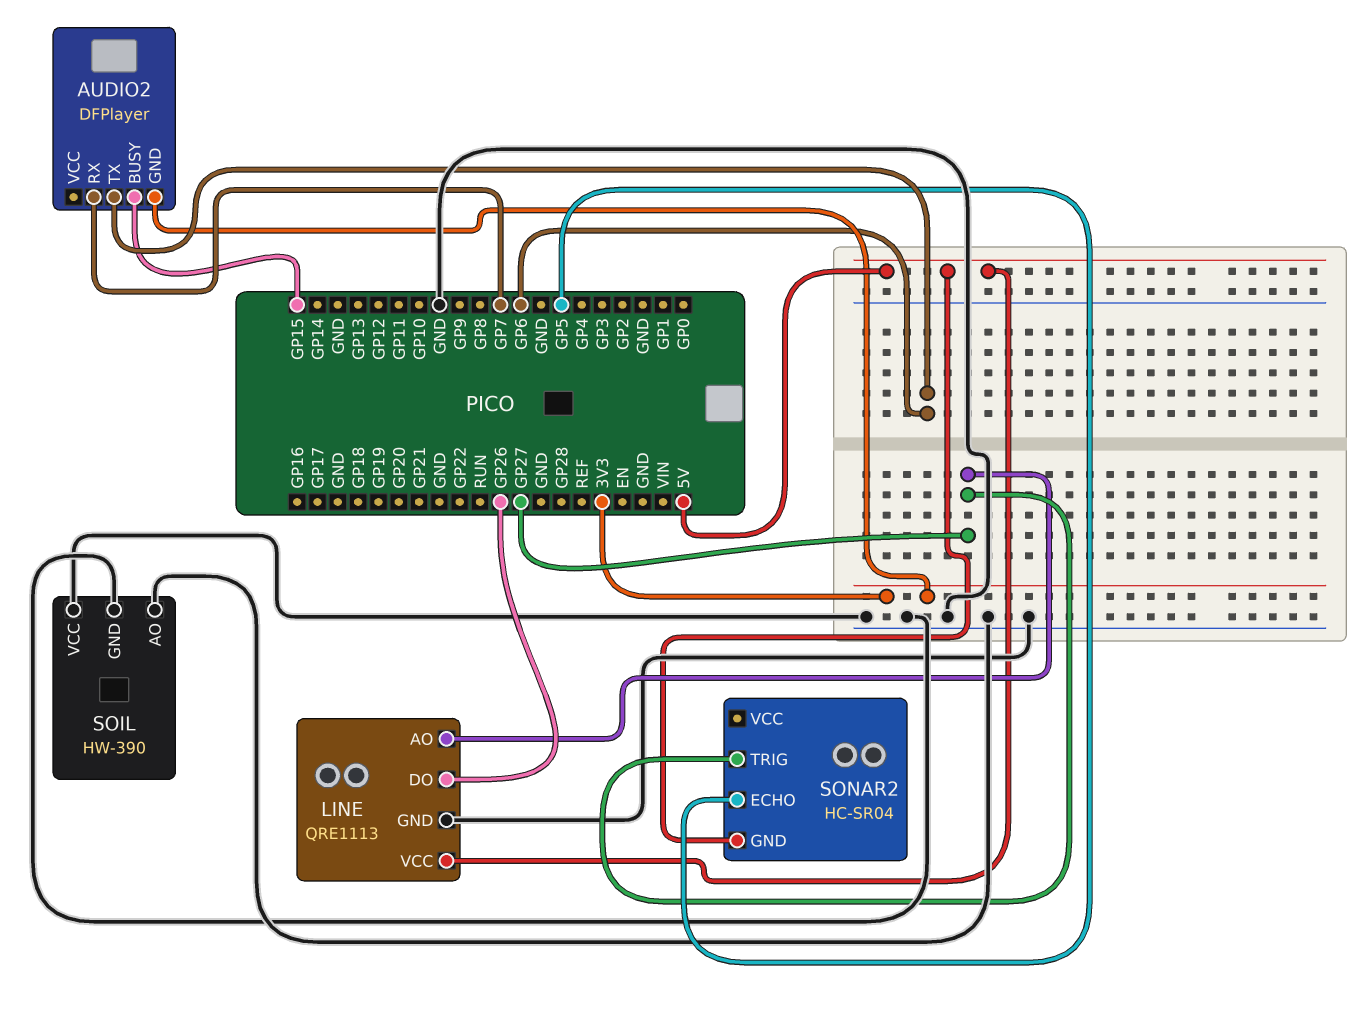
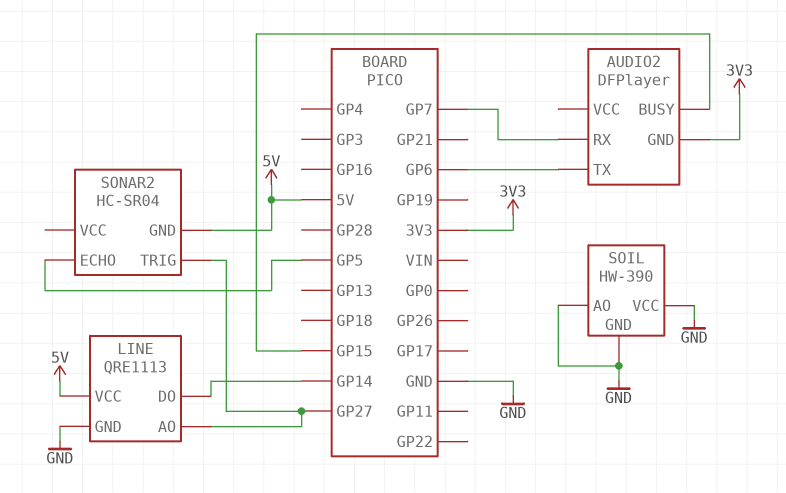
LINE pin DO: GP26 -> GP14

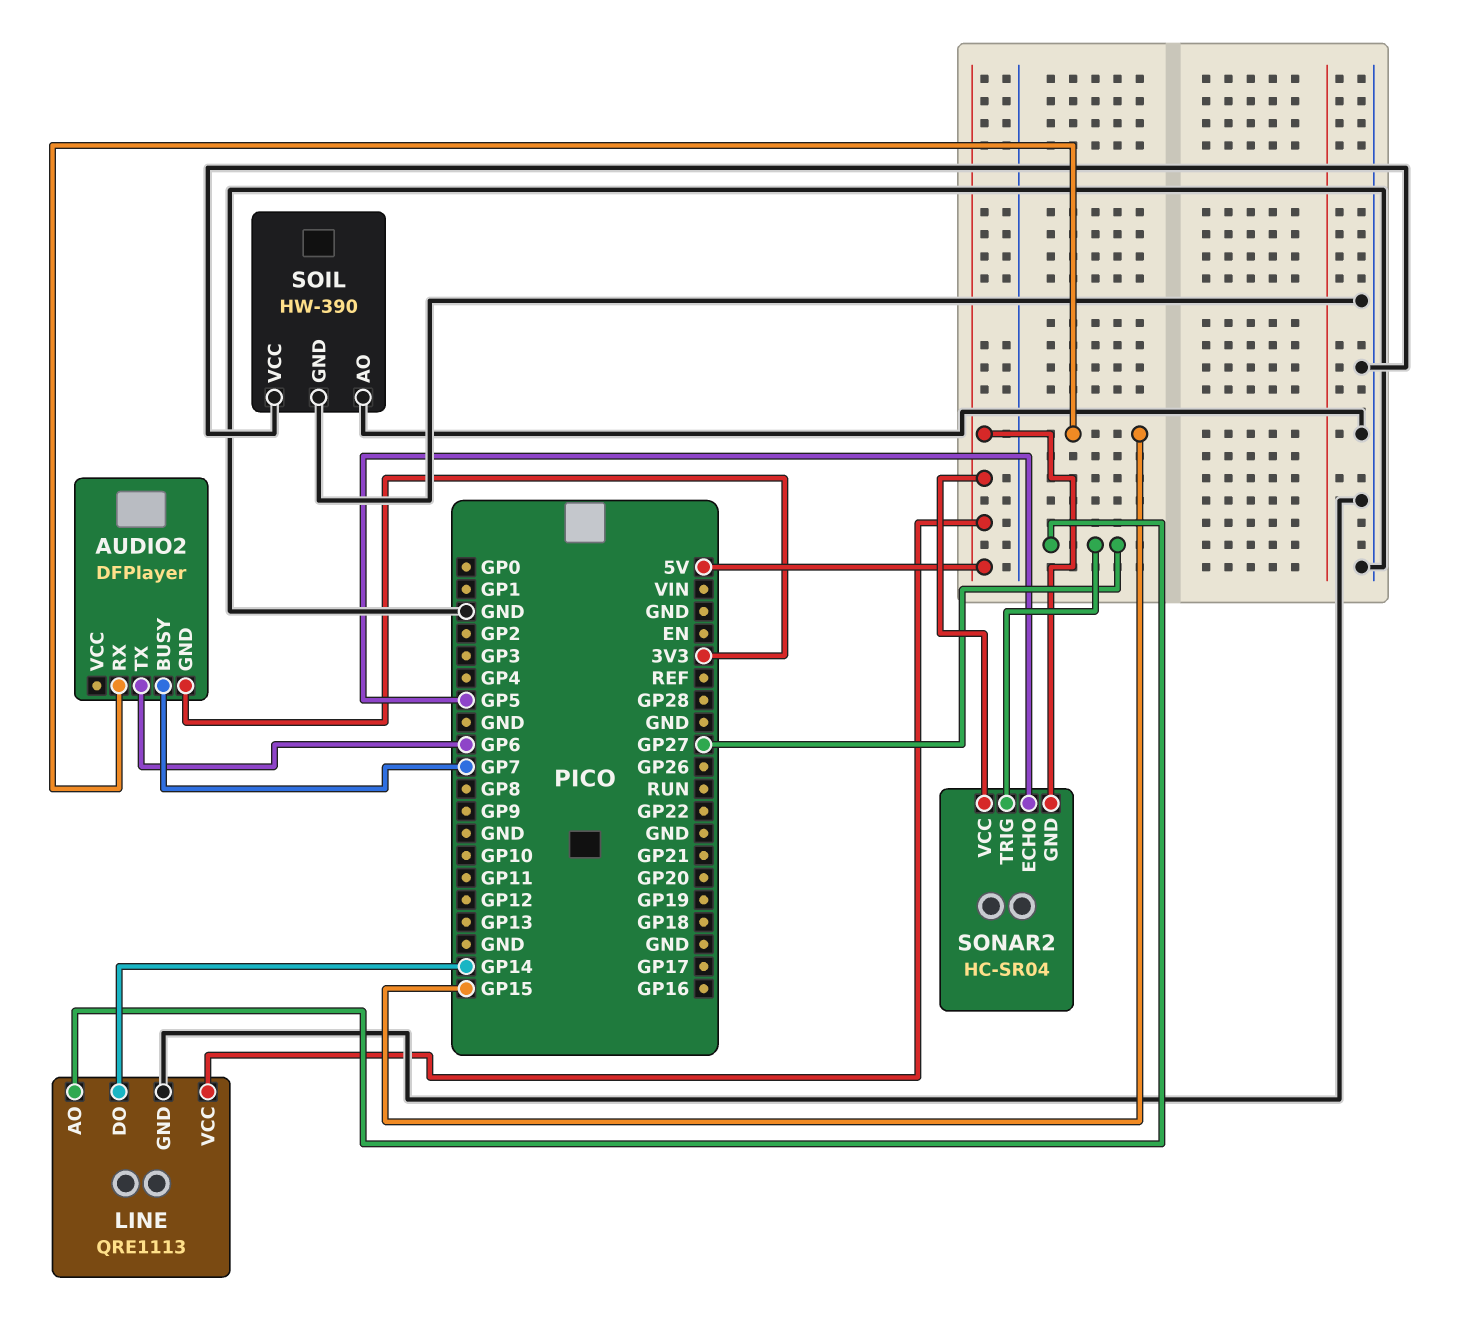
AUDIO2 pin BUSY: GP15 -> GP7
AUDIO2 pin RX: GP7 -> GP15
SONAR2 pin VCC: none -> 5V

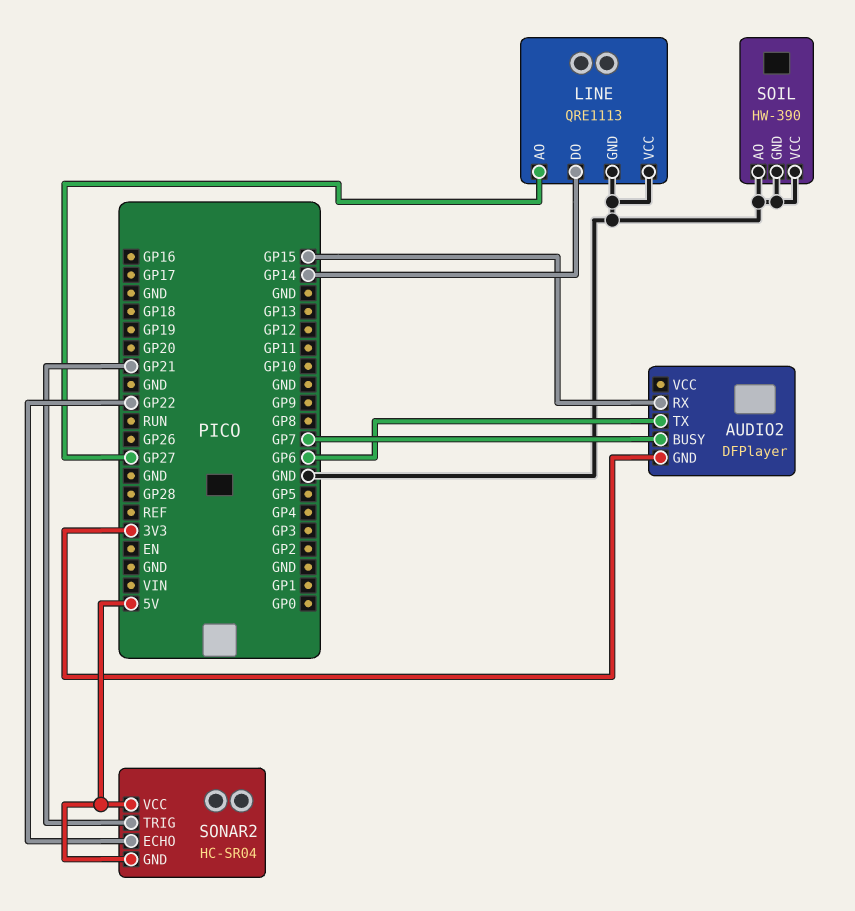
LINE pin VCC: 5V -> GND
SONAR2 pin ECHO: GP5 -> GP22
SONAR2 pin TRIG: GP27 -> GP21

